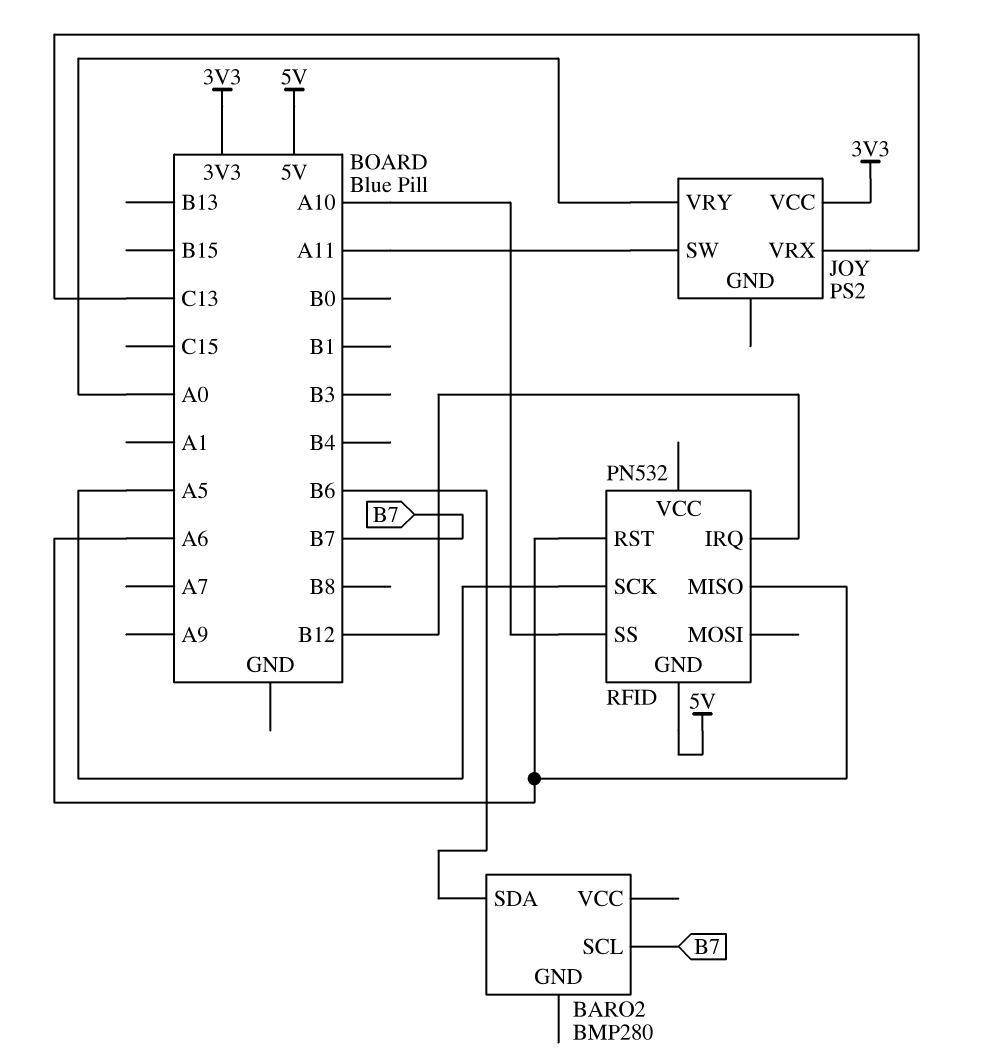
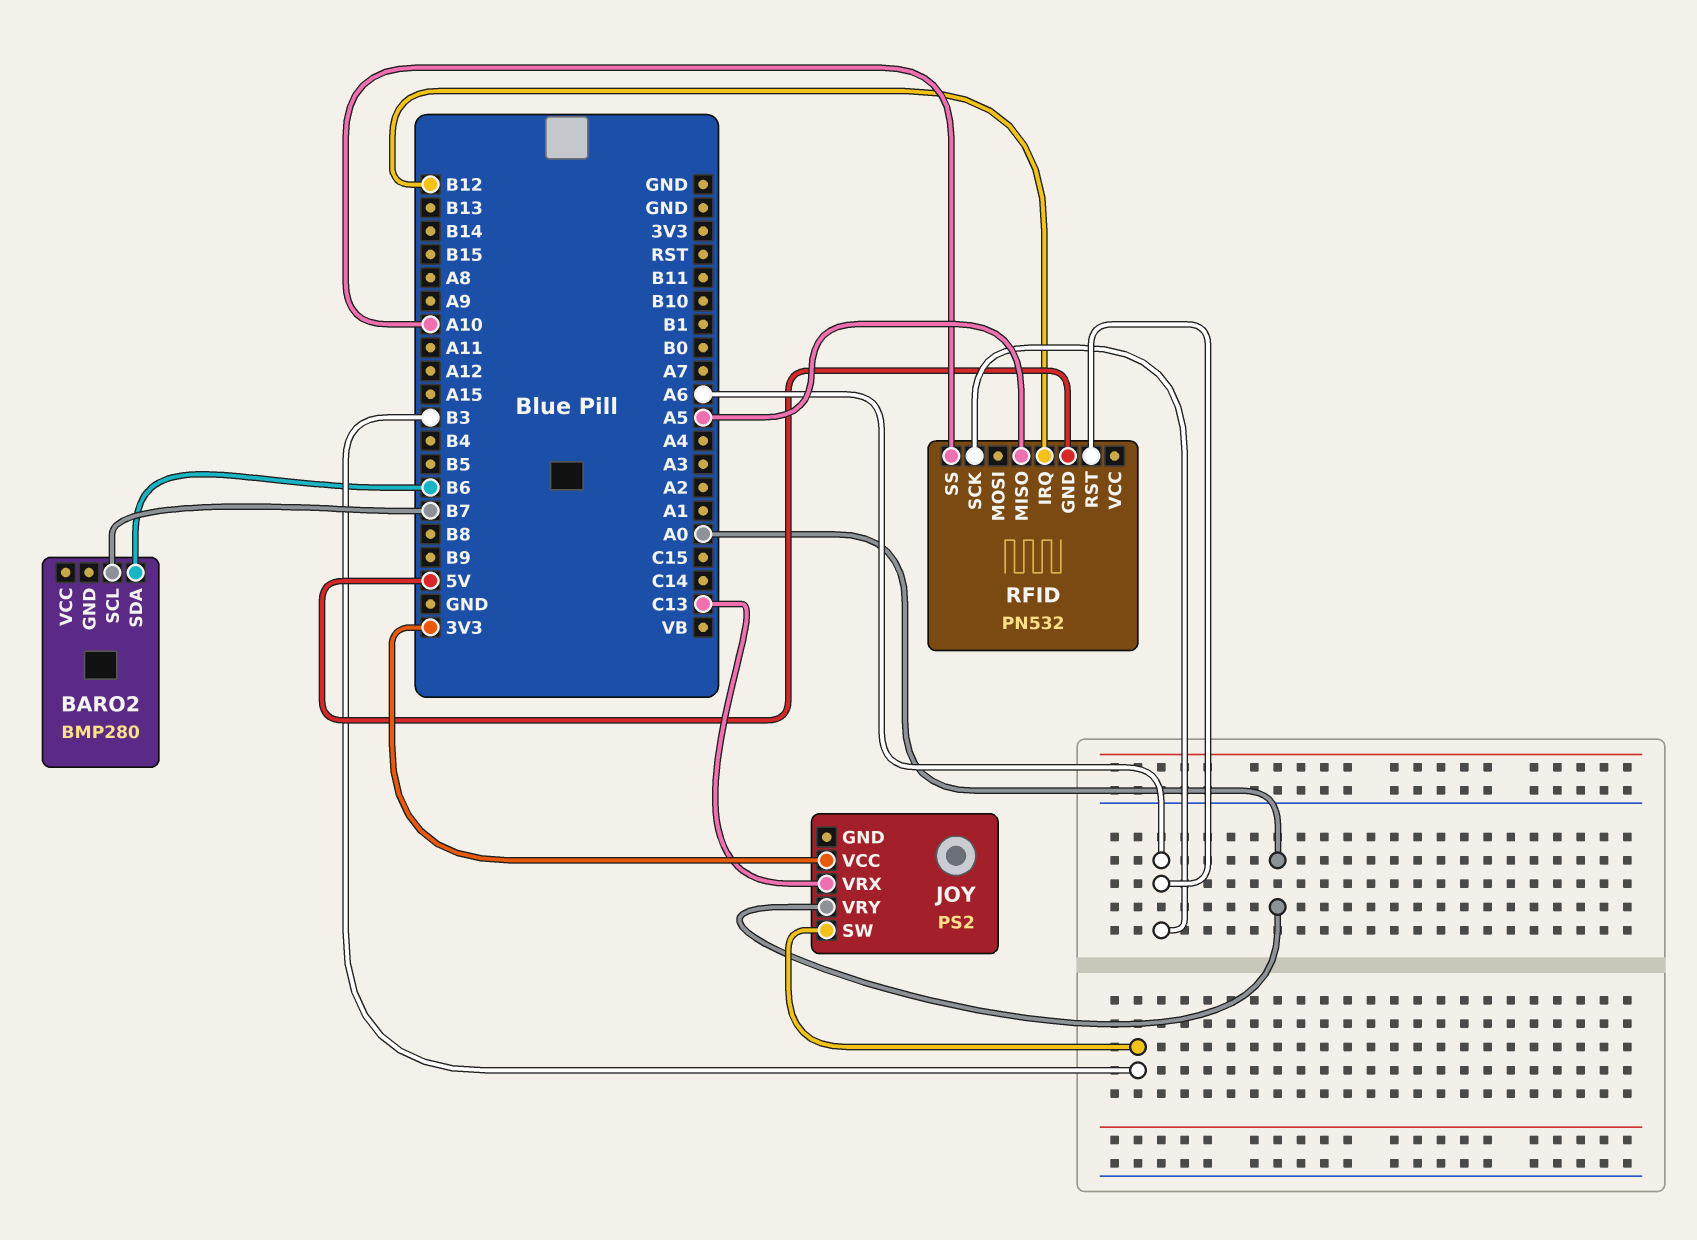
JOY pin SW: A11 -> B3
RFID pin MISO: A6 -> A5
RFID pin SCK: A5 -> A6

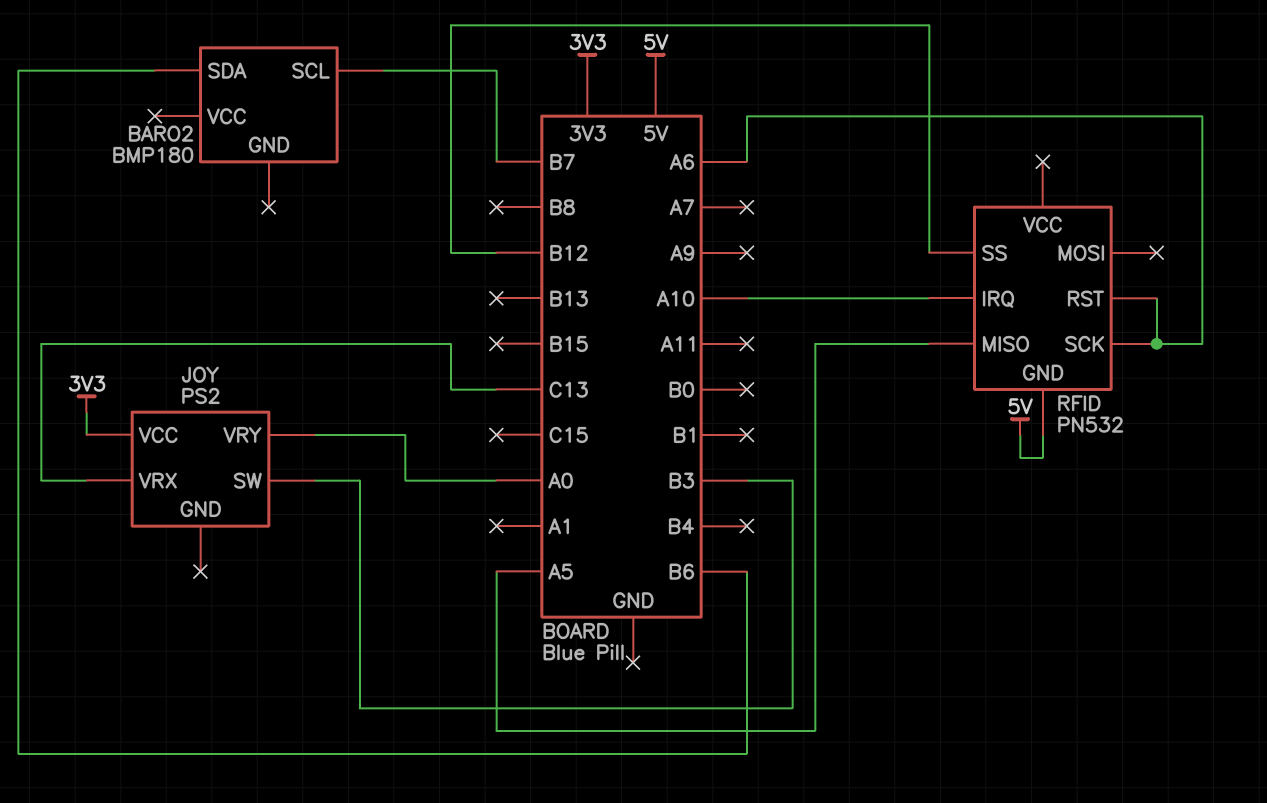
BARO2: BMP280 -> BMP180
RFID pin IRQ: B12 -> A10
RFID pin SS: A10 -> B12

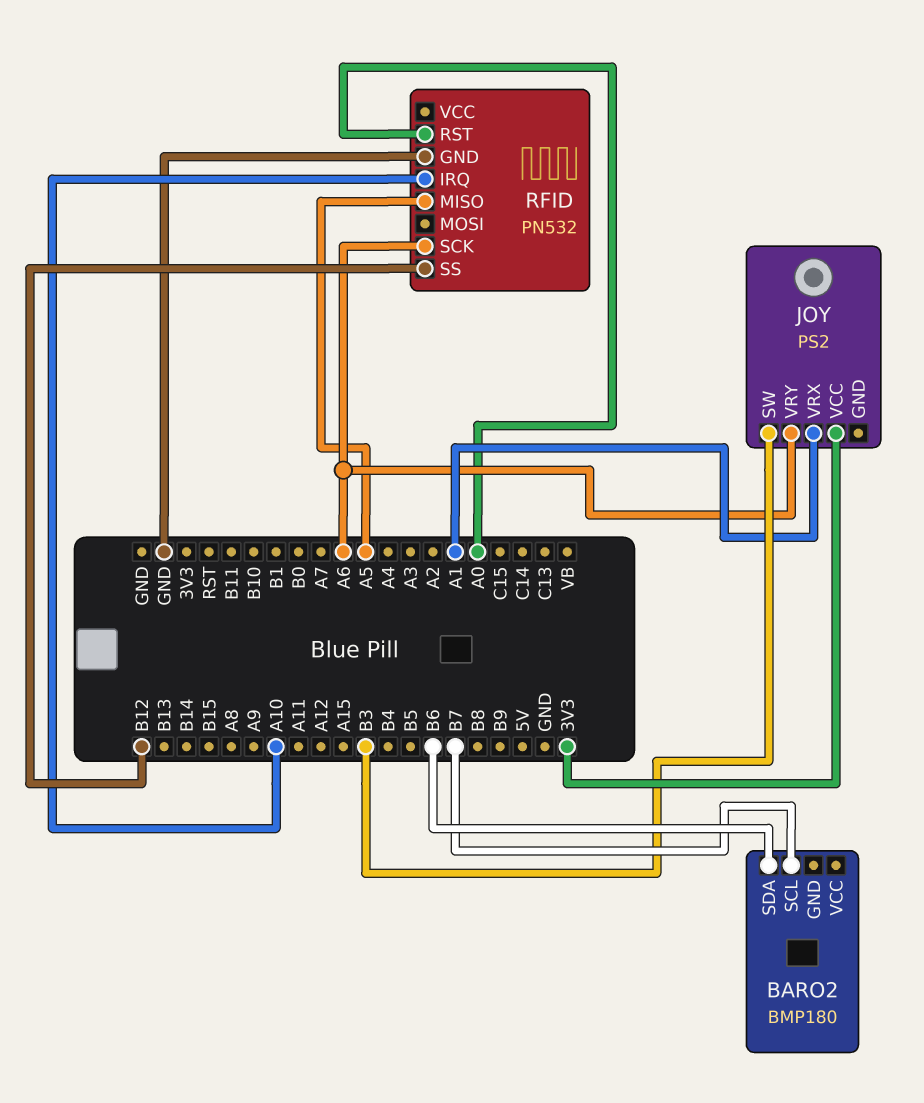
JOY pin VRX: C13 -> A1
JOY pin VRY: A0 -> A6
RFID pin GND: 5V -> GND
RFID pin RST: A6 -> A0

